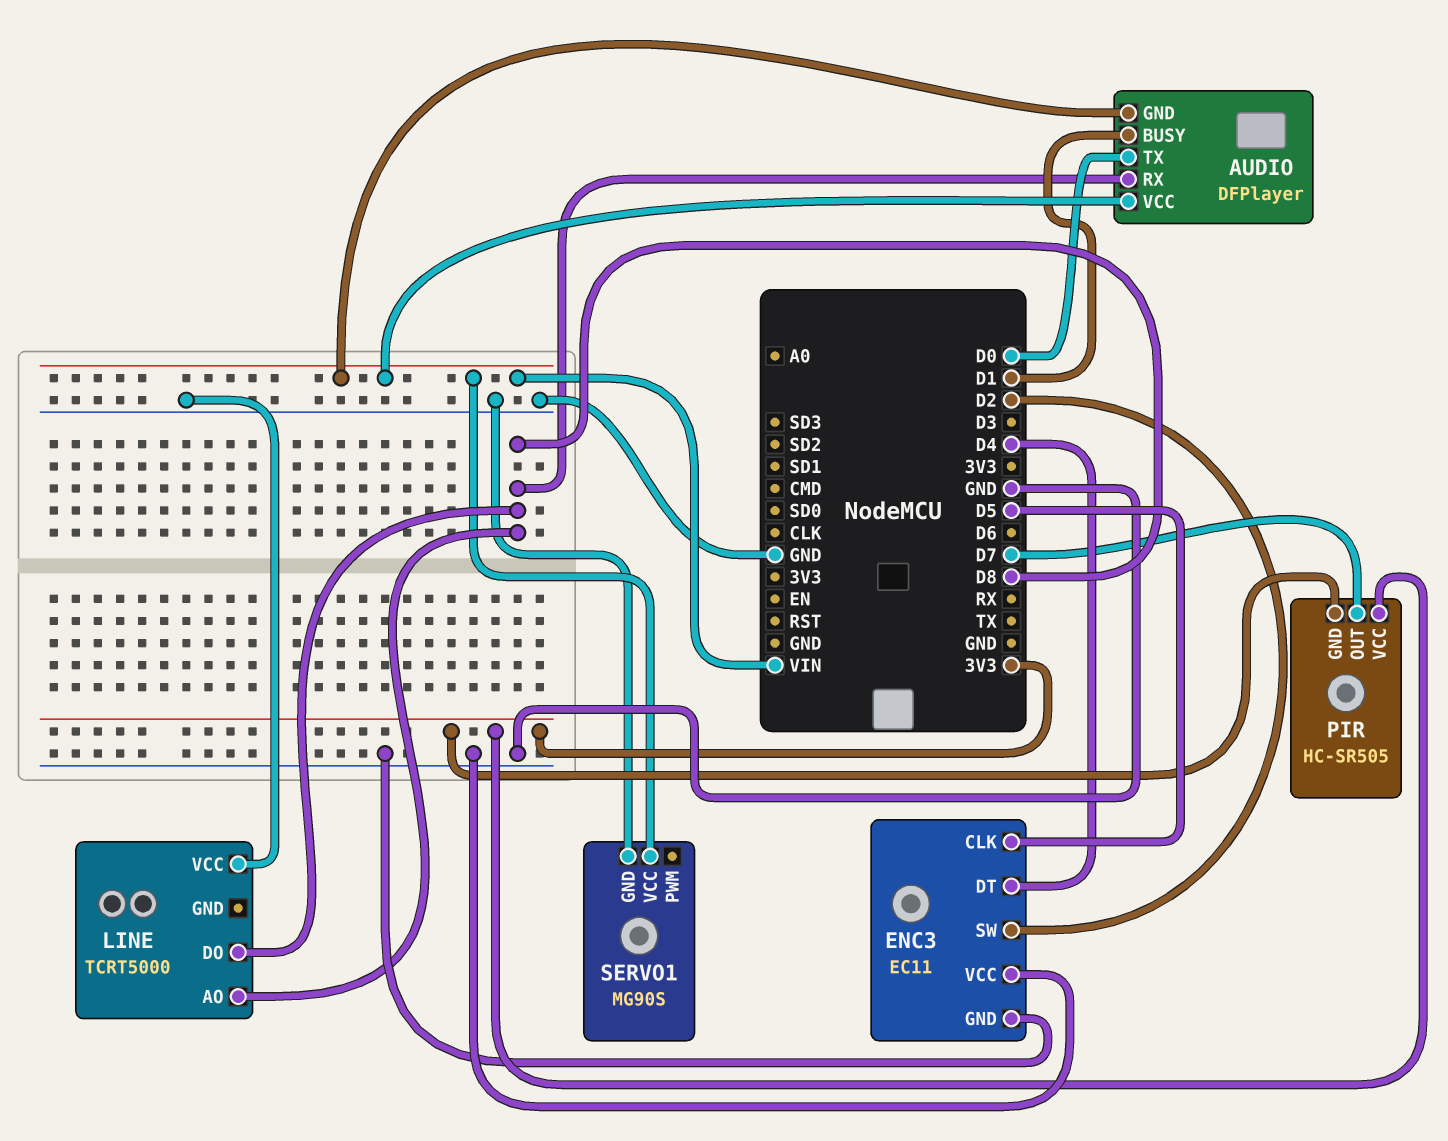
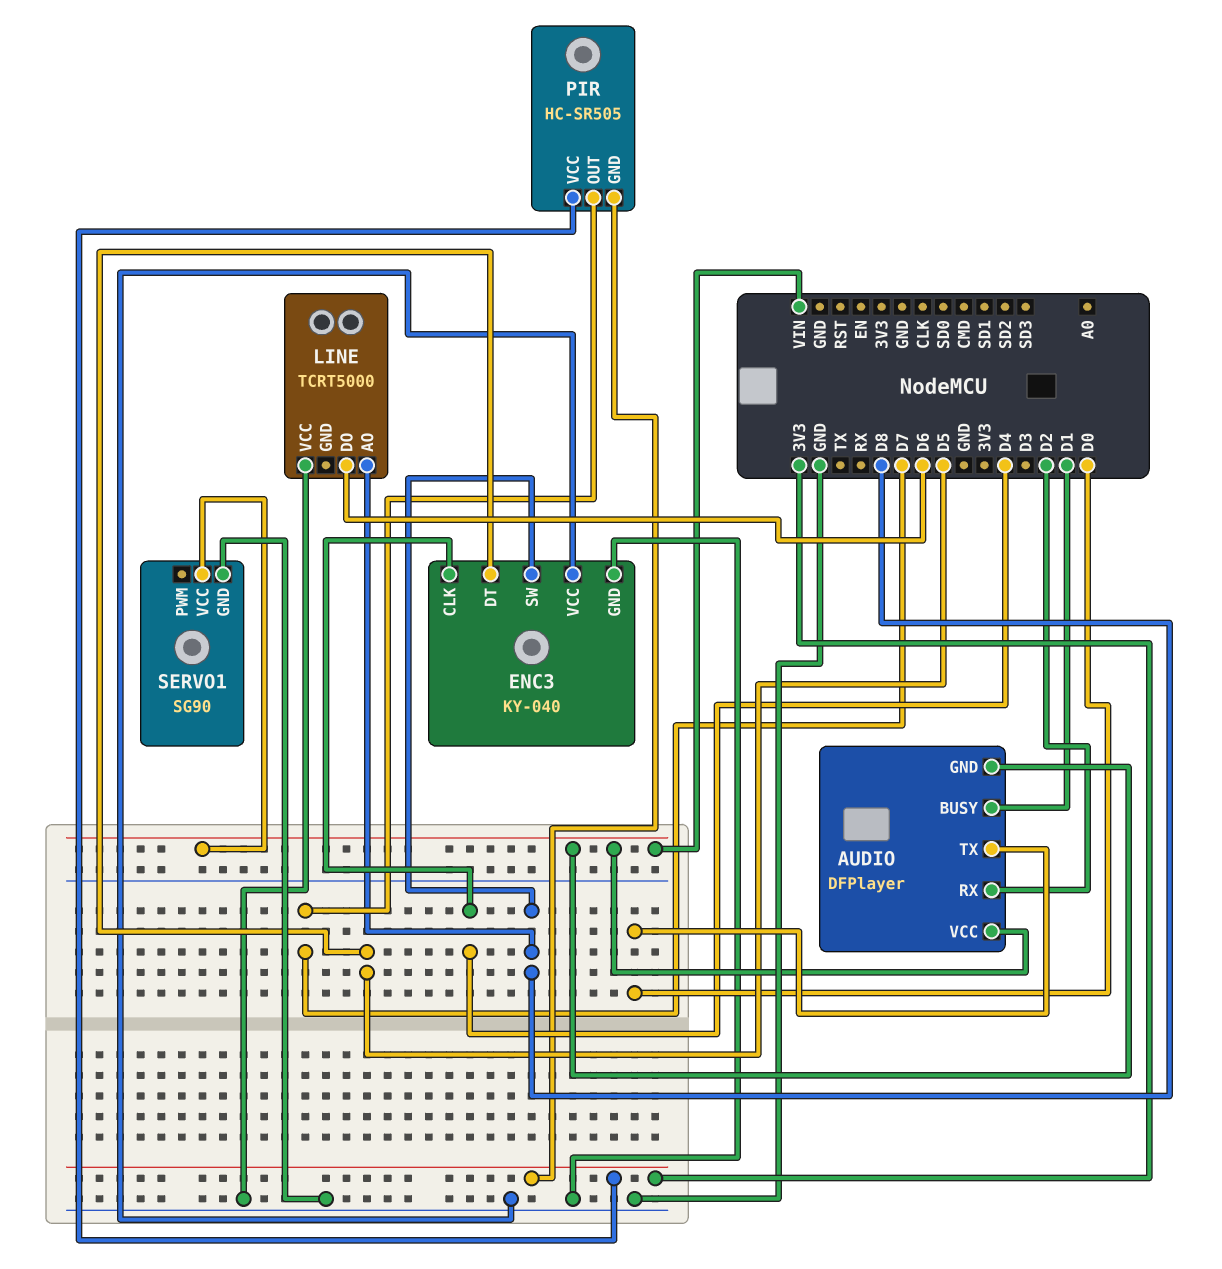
AUDIO pin RX: D8 -> D2
ENC3: EC11 -> KY-040
ENC3 pin CLK: D5 -> D4
ENC3 pin DT: D4 -> D5
ENC3 pin SW: D2 -> D8
LINE pin DO: D8 -> D6
SERVO1: MG90S -> SG90

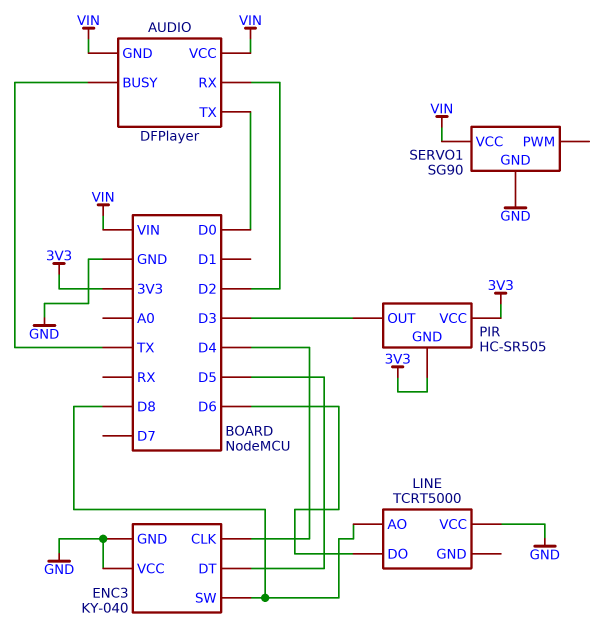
AUDIO pin BUSY: D1 -> TX
PIR pin OUT: D7 -> D3

